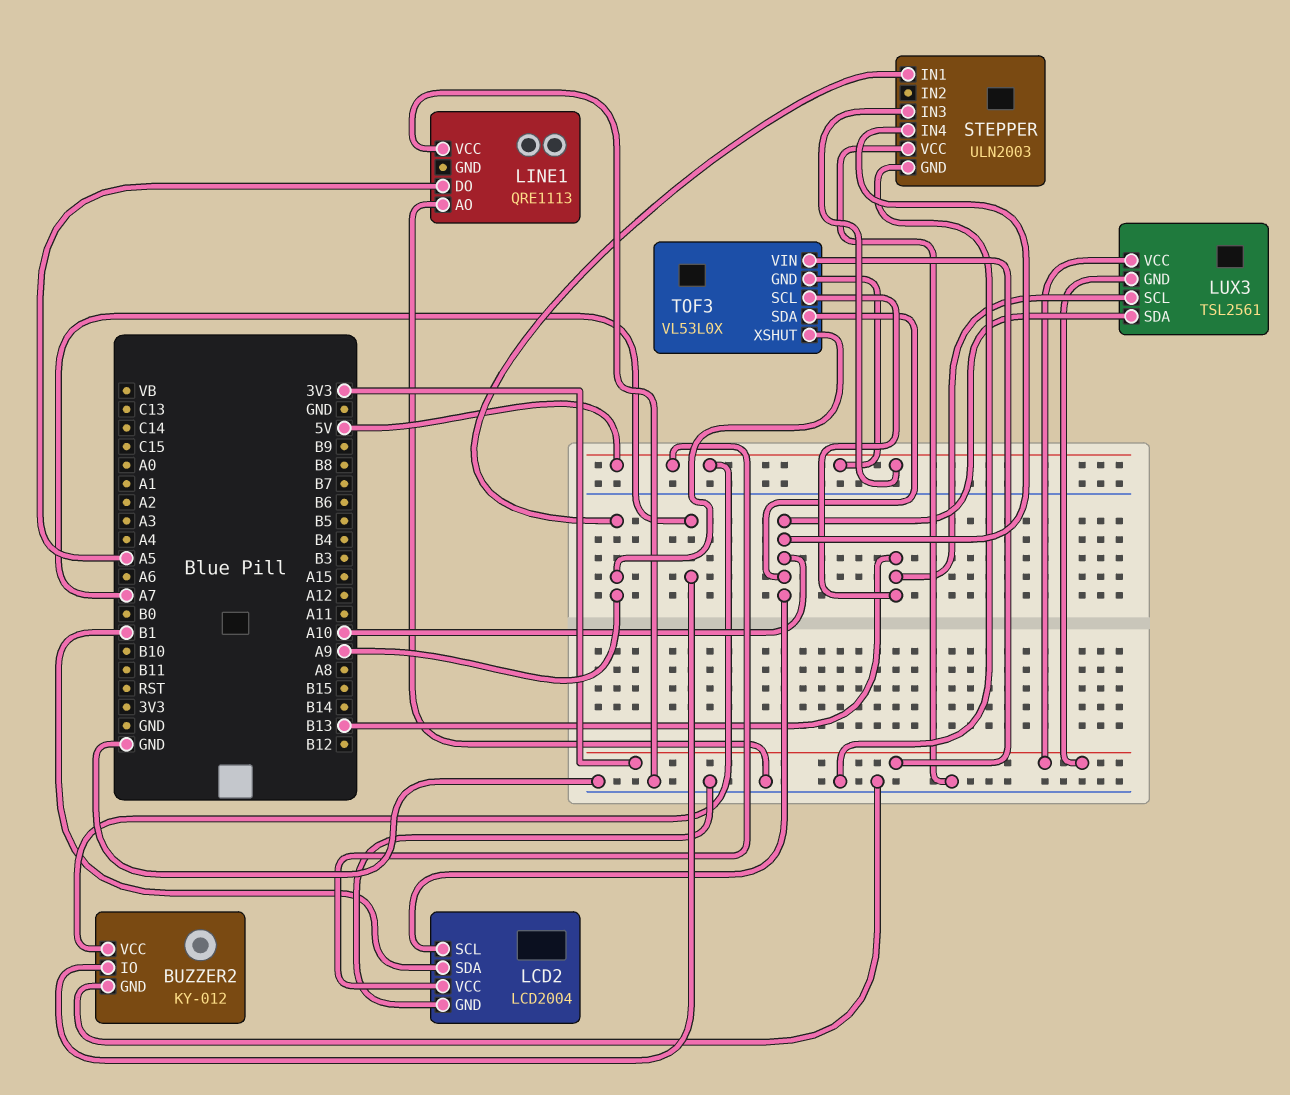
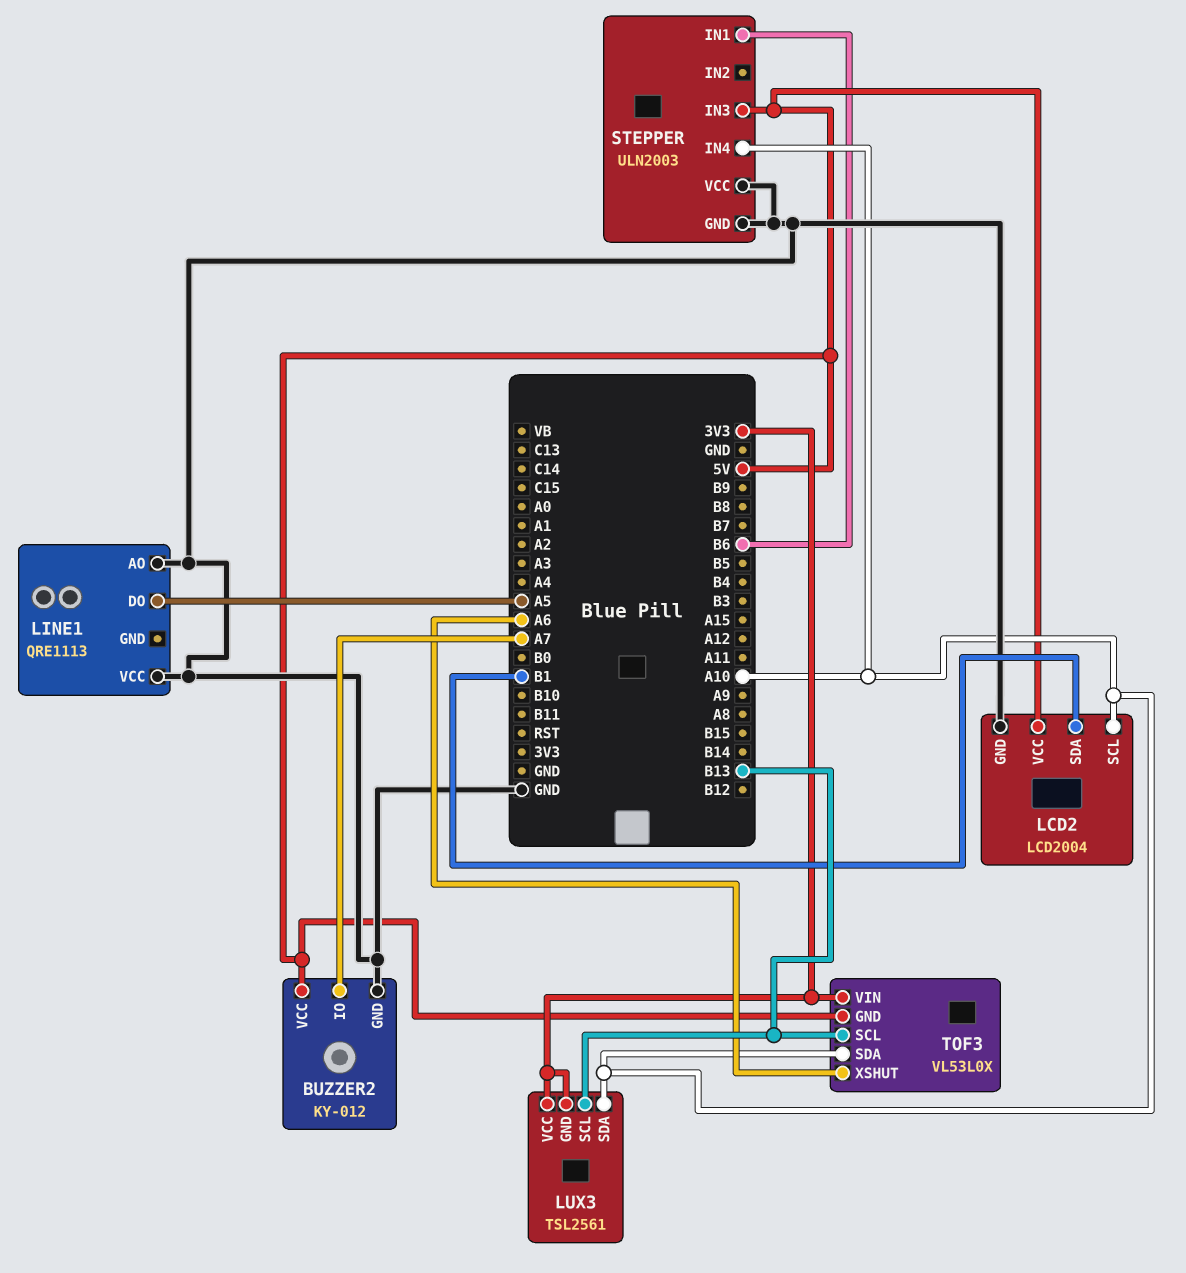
STEPPER pin IN1: A9 -> B6
TOF3 pin XSHUT: A9 -> A6

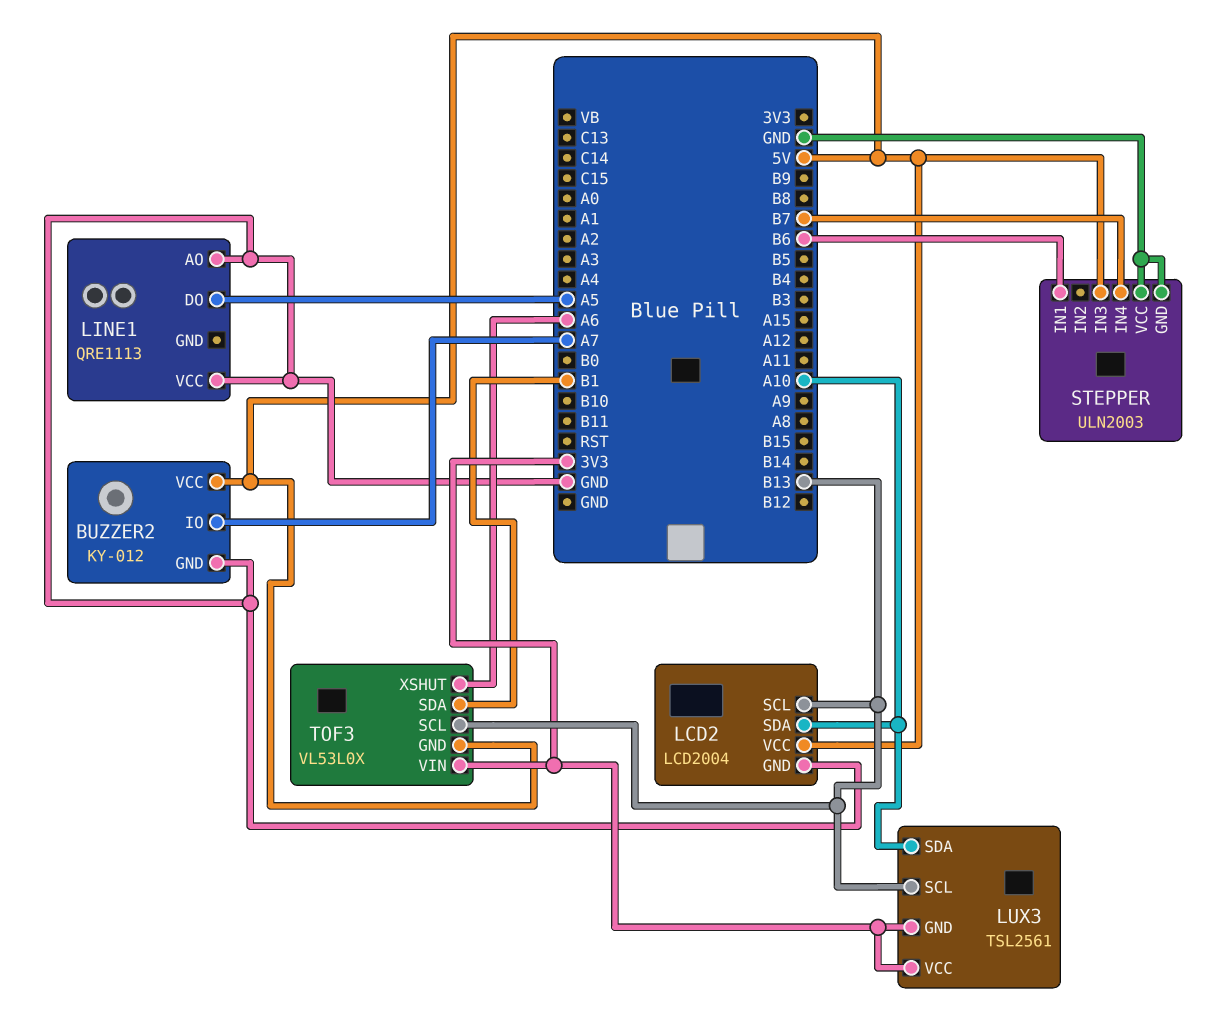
LCD2 pin SCL: A10 -> B13
LCD2 pin SDA: B1 -> A10
STEPPER pin IN4: A10 -> B7
TOF3 pin SDA: A10 -> B1

